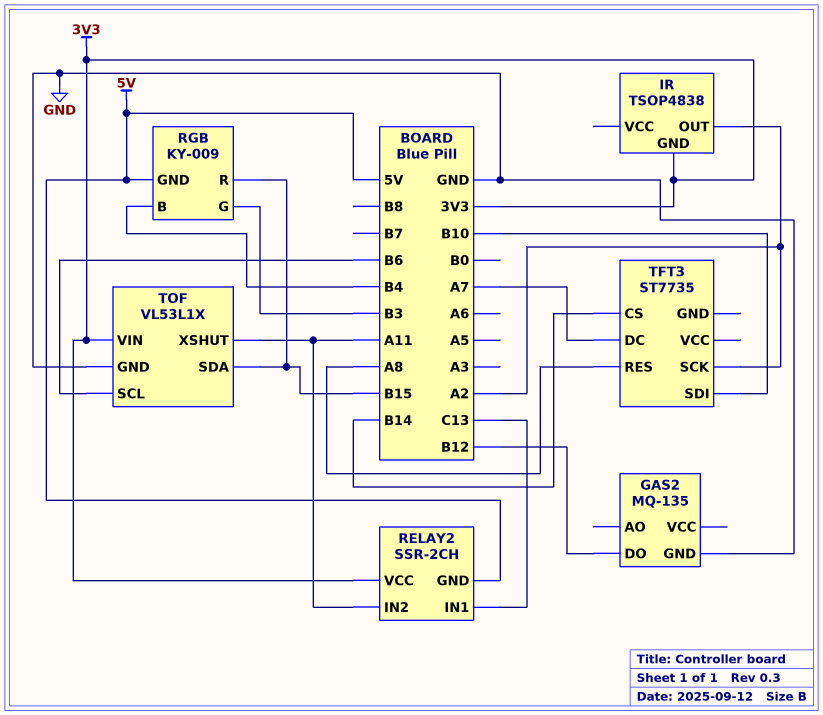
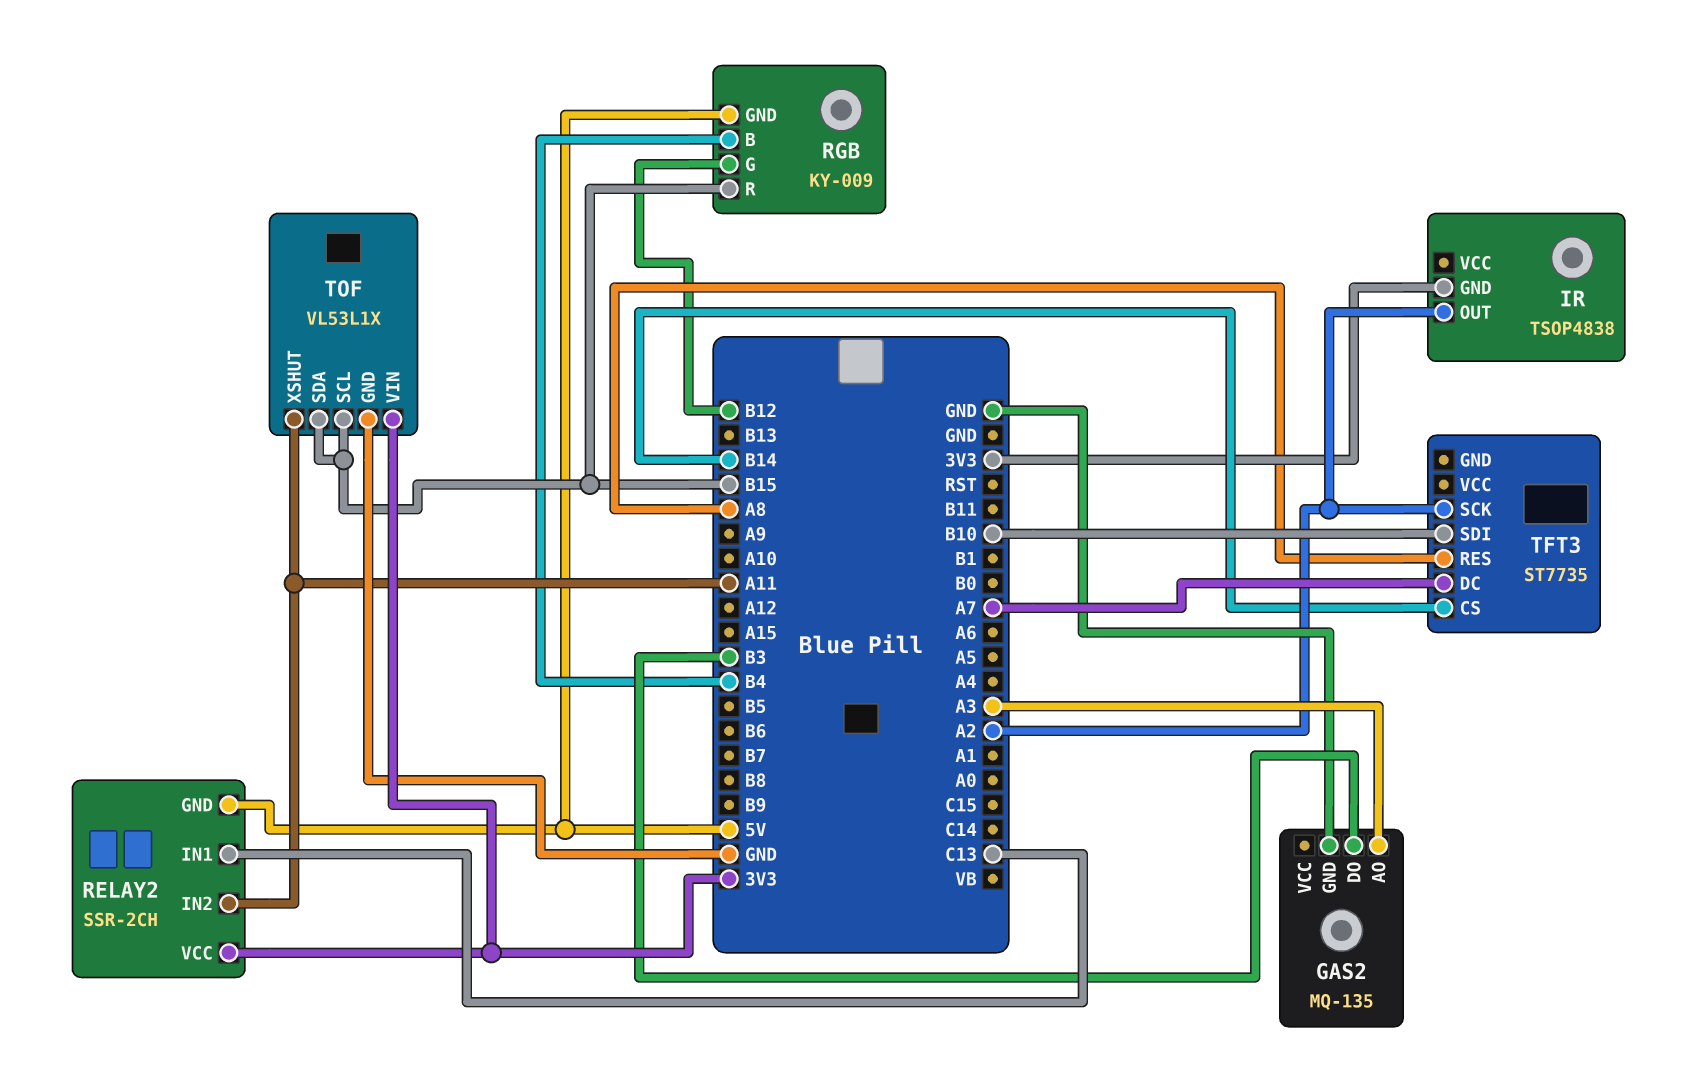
GAS2 pin AO: none -> A3
GAS2 pin DO: B12 -> B3
RGB pin G: B3 -> B12
TOF pin SCL: B6 -> B15

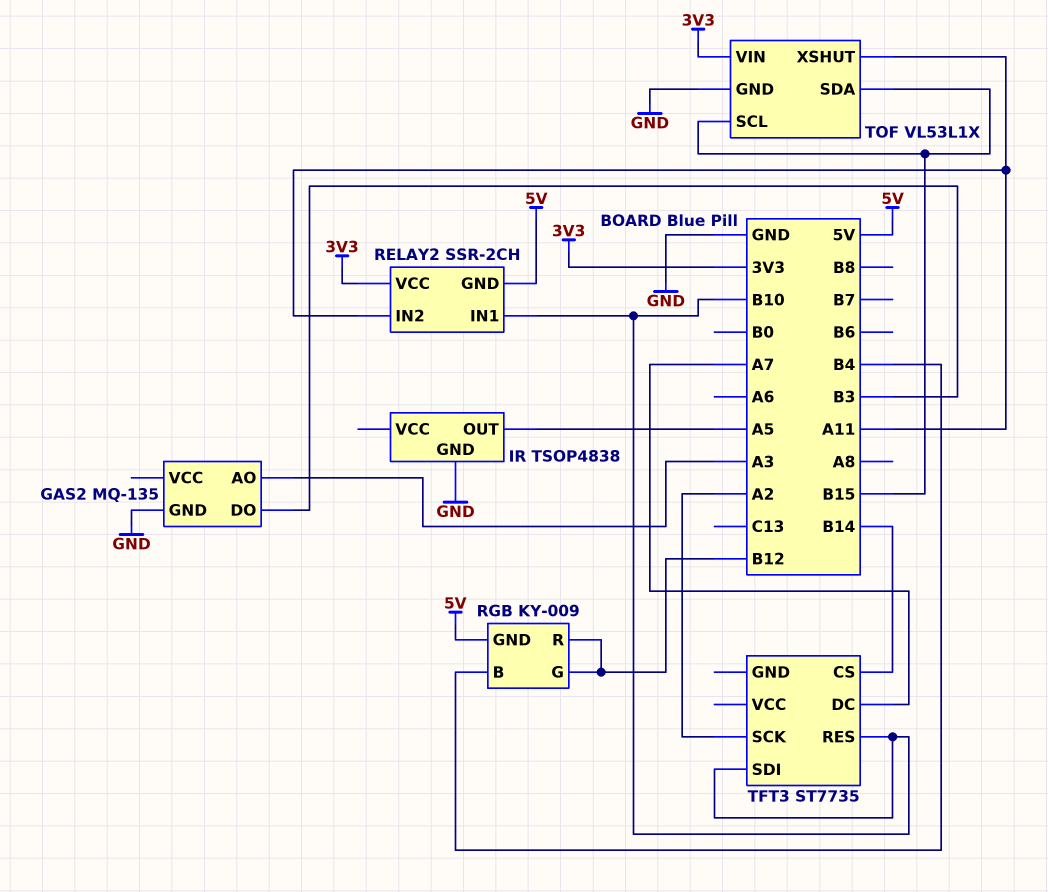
IR pin GND: 3V3 -> GND
IR pin OUT: A2 -> A5
RELAY2 pin IN1: C13 -> B10
RGB pin R: B15 -> B12
TFT3 pin RES: A8 -> B10

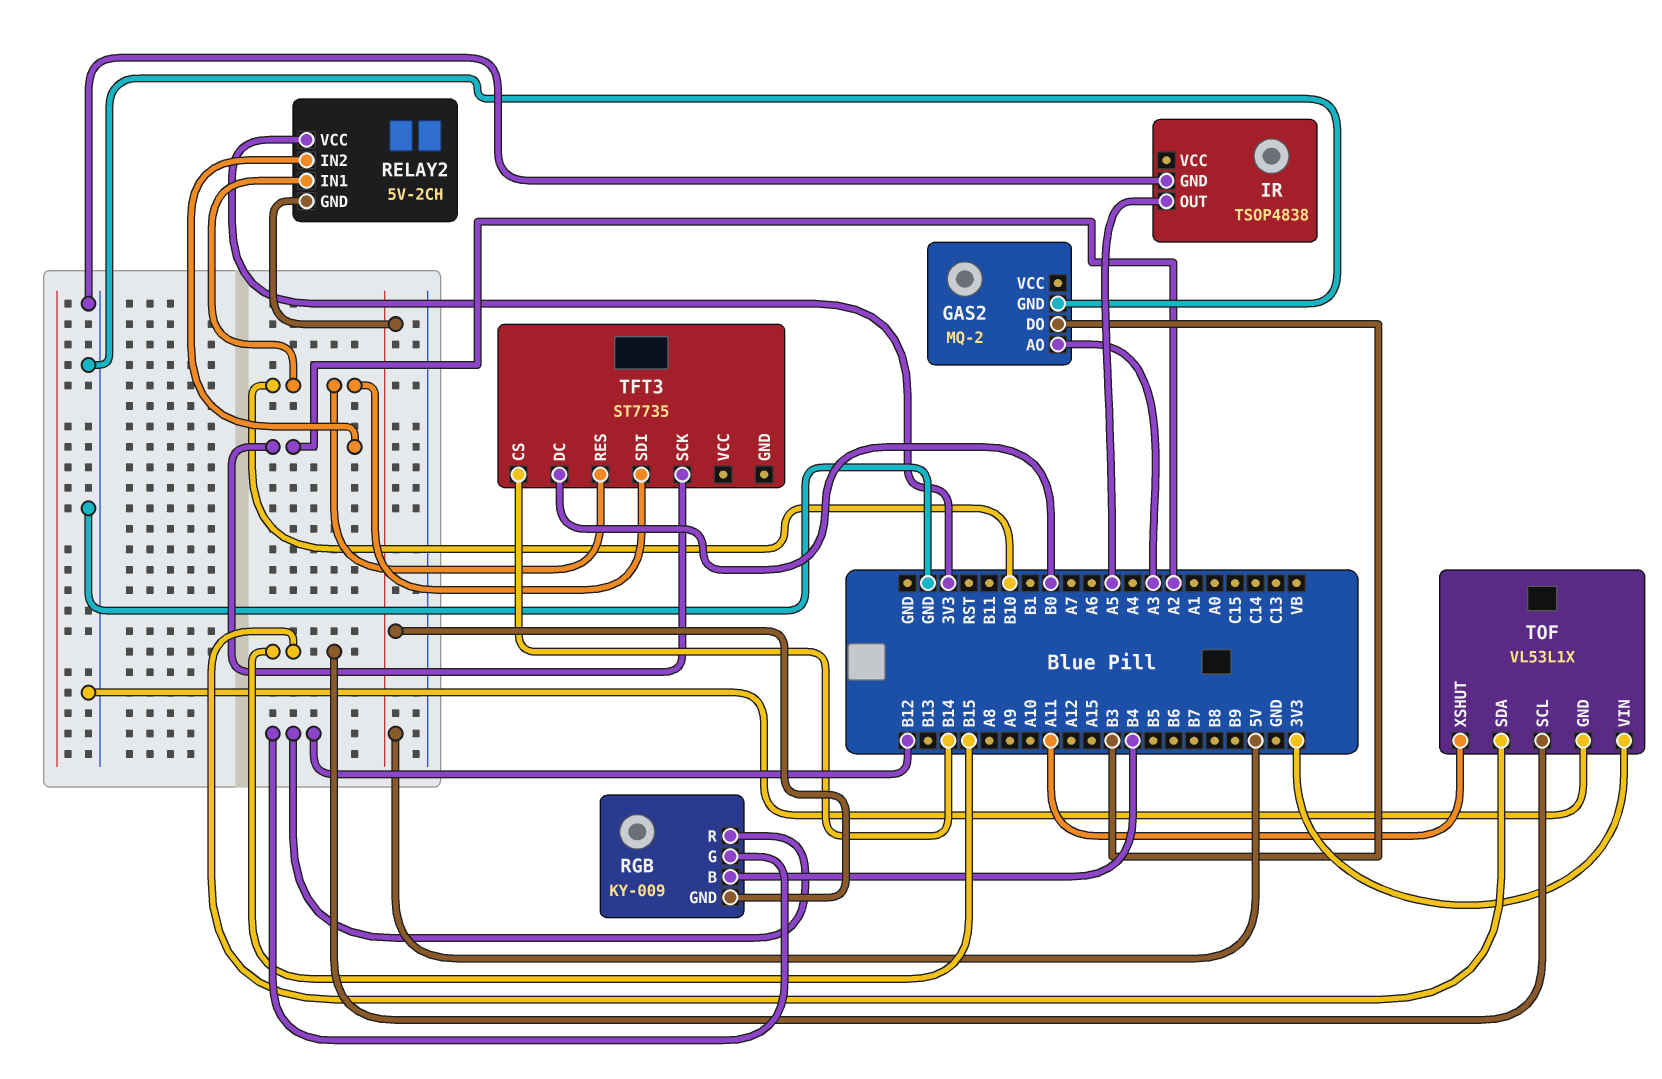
GAS2: MQ-135 -> MQ-2
RELAY2: SSR-2CH -> 5V-2CH
RELAY2 pin IN2: A11 -> A2
TFT3 pin DC: A7 -> B0

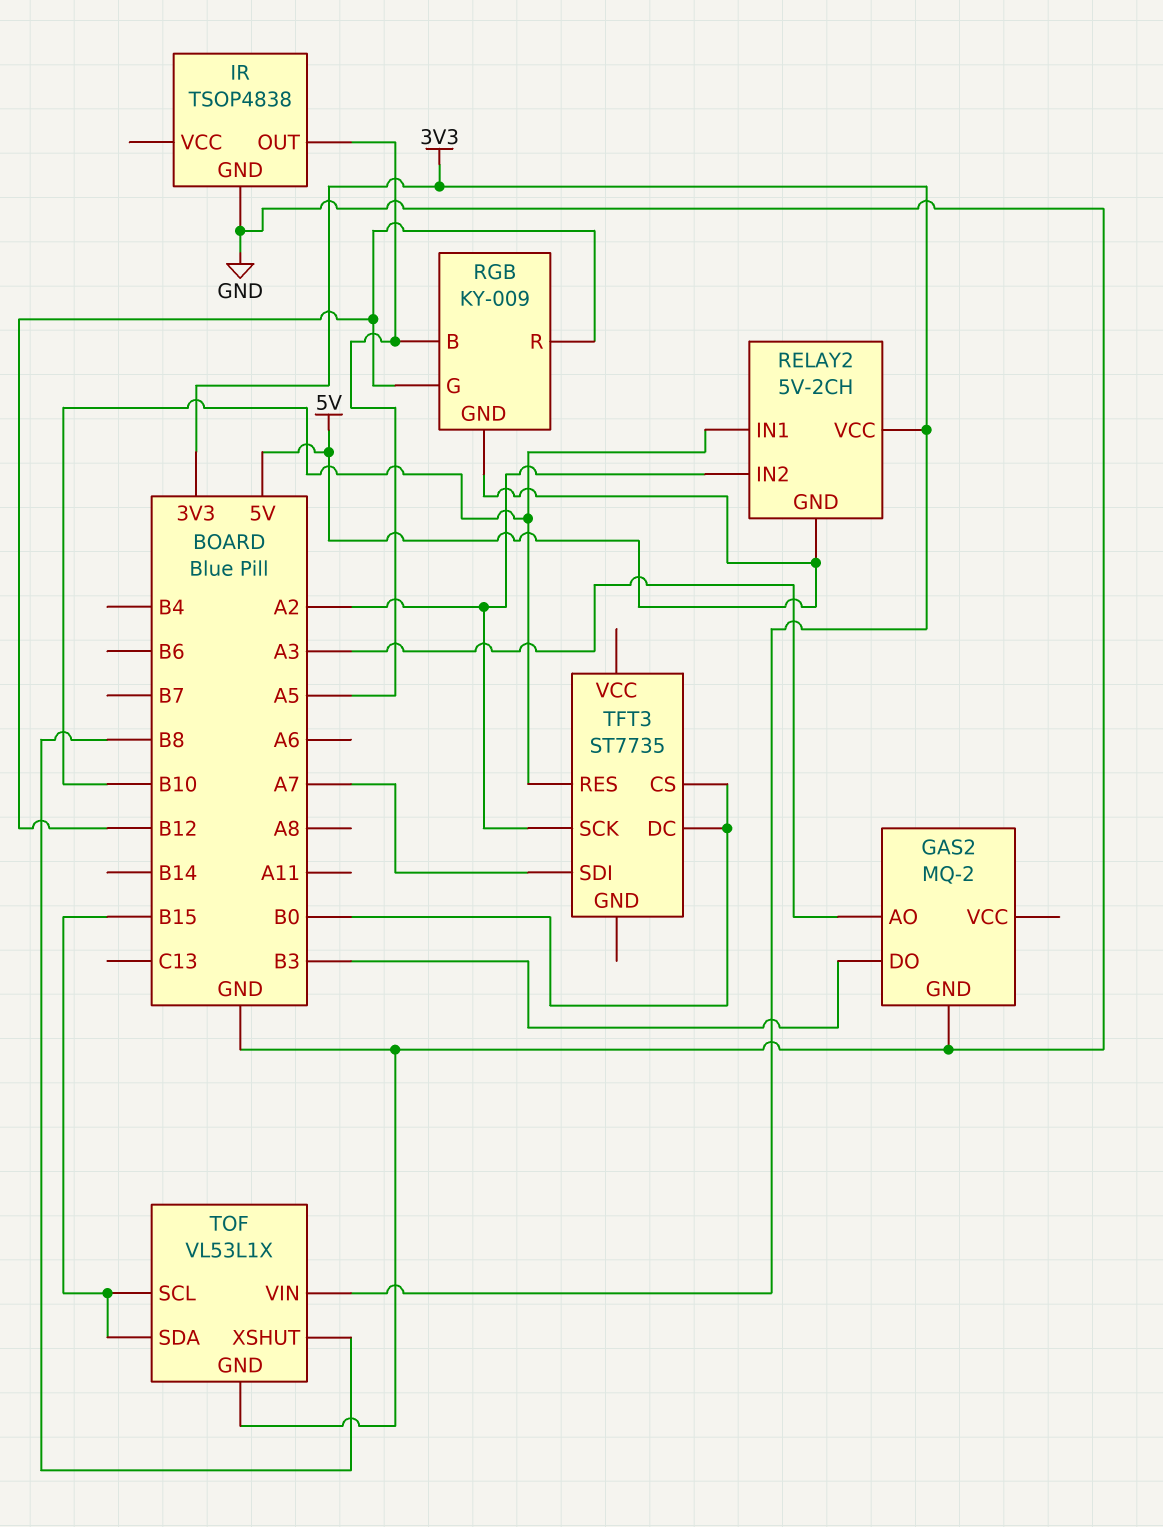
RGB pin B: B4 -> A5
TFT3 pin CS: B14 -> B0
TFT3 pin SDI: B10 -> A7
TOF pin XSHUT: A11 -> B8

